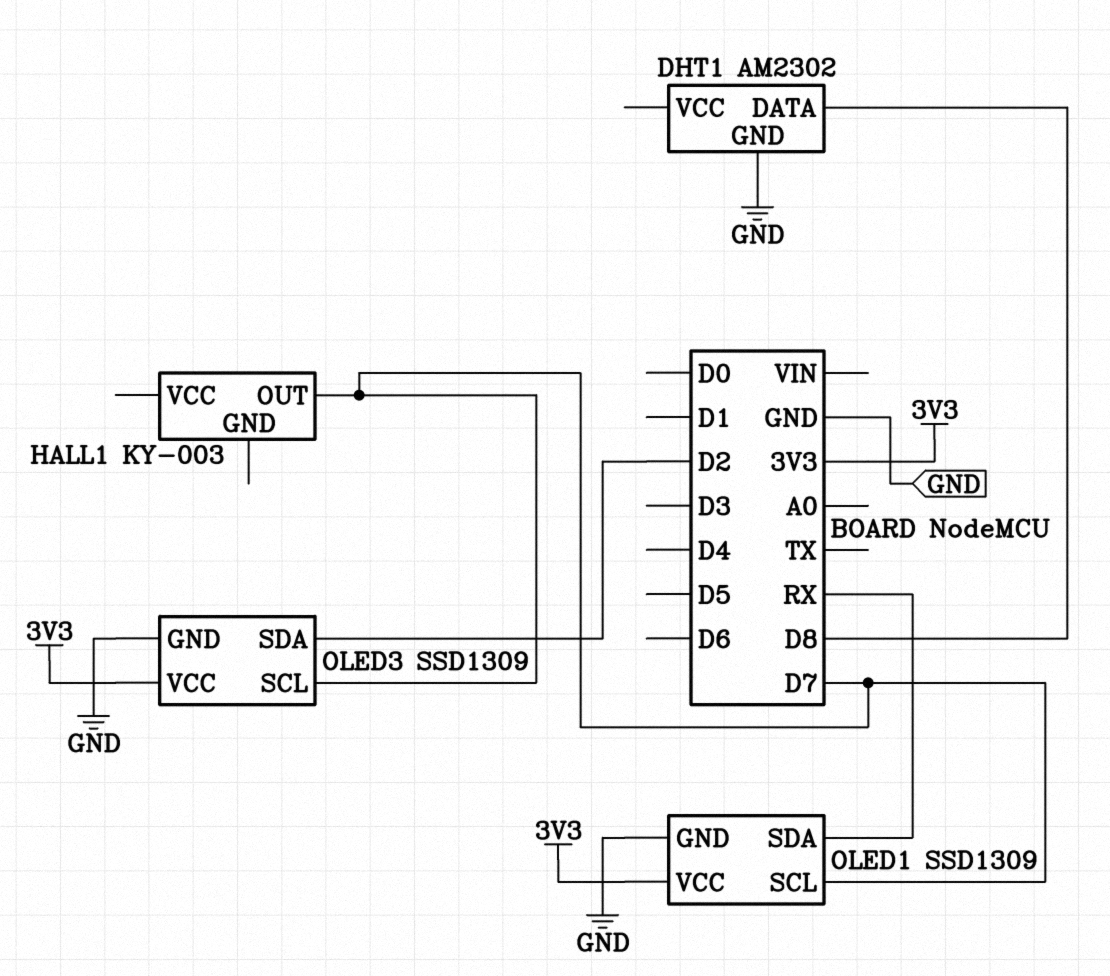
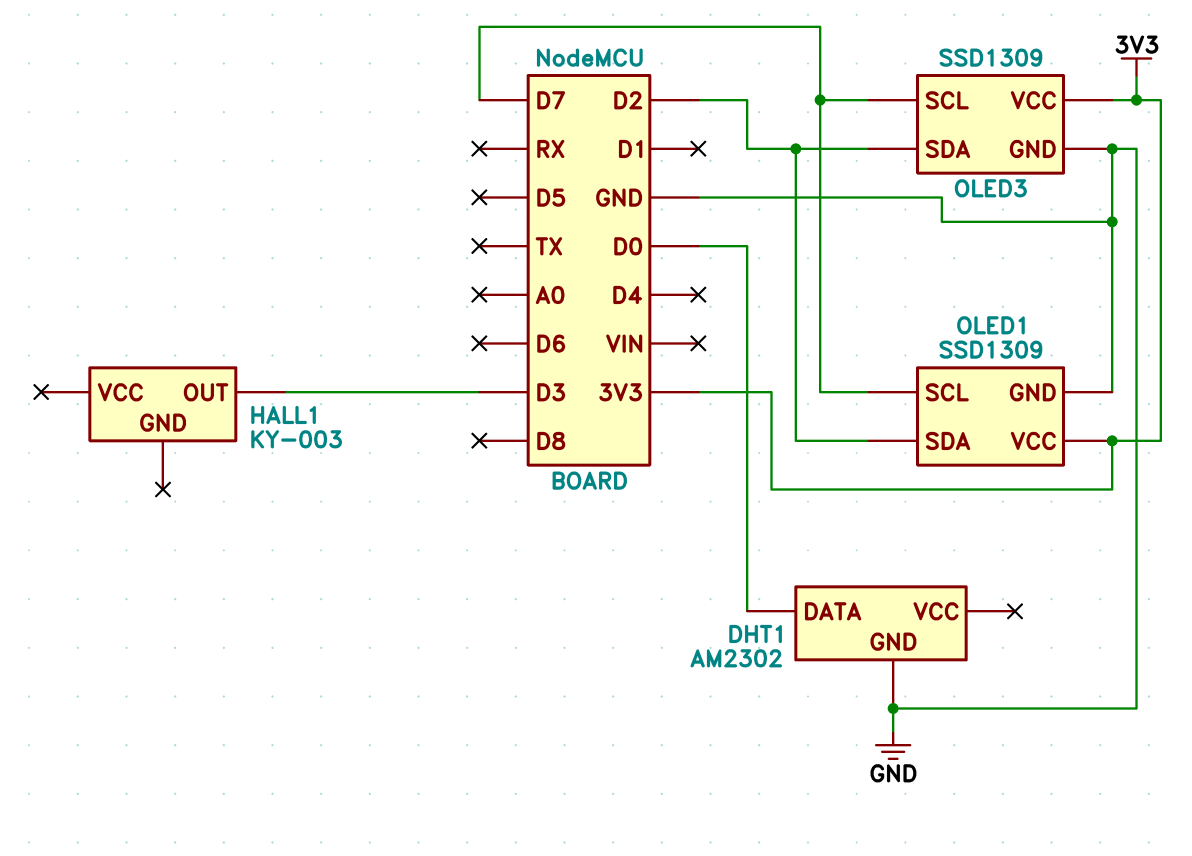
DHT1 pin DATA: D8 -> D0
HALL1 pin OUT: D7 -> D3
OLED1 pin SDA: RX -> D2

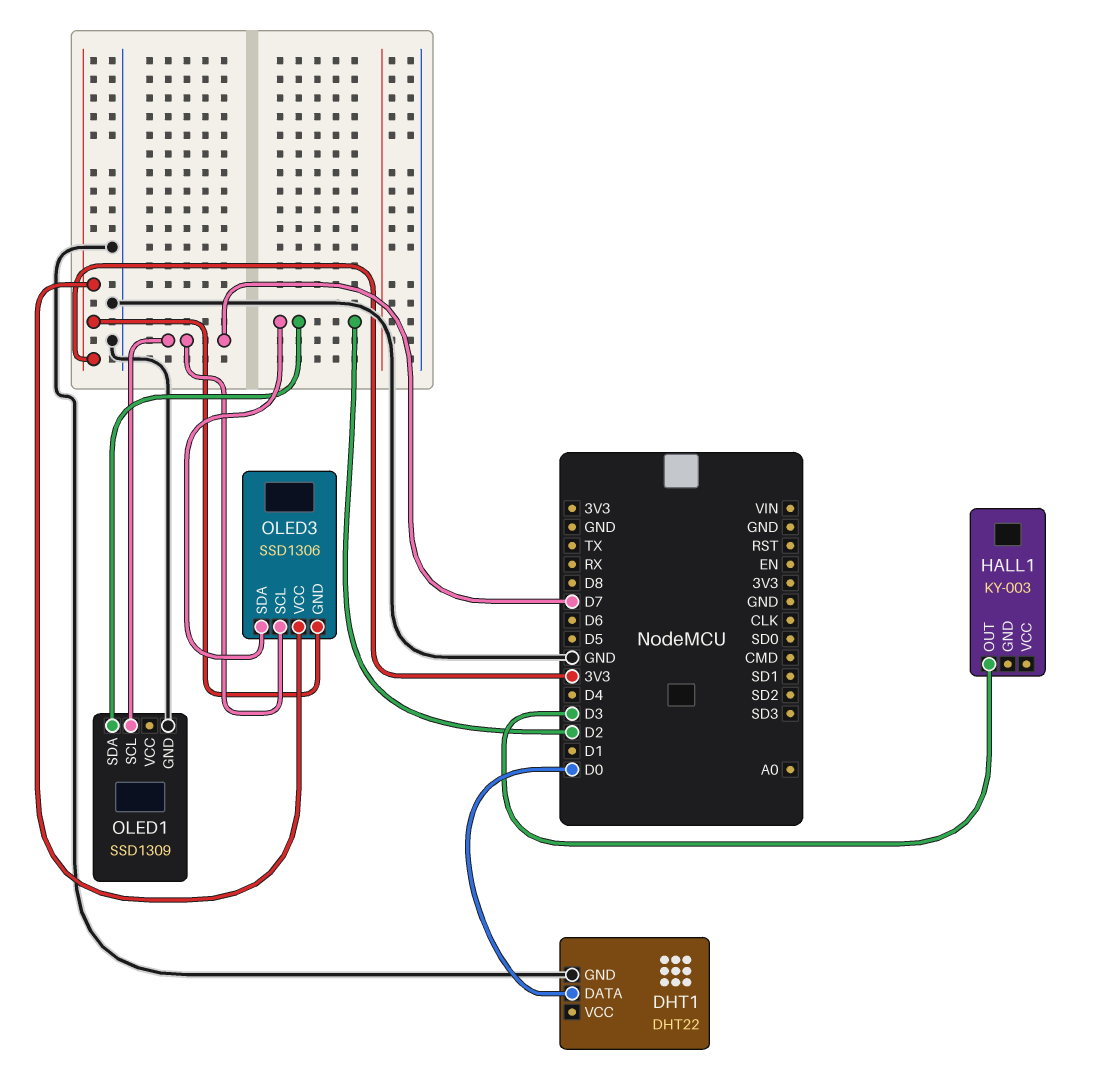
DHT1: AM2302 -> DHT22
OLED1 pin VCC: 3V3 -> none
OLED3: SSD1309 -> SSD1306
OLED3 pin GND: GND -> 3V3

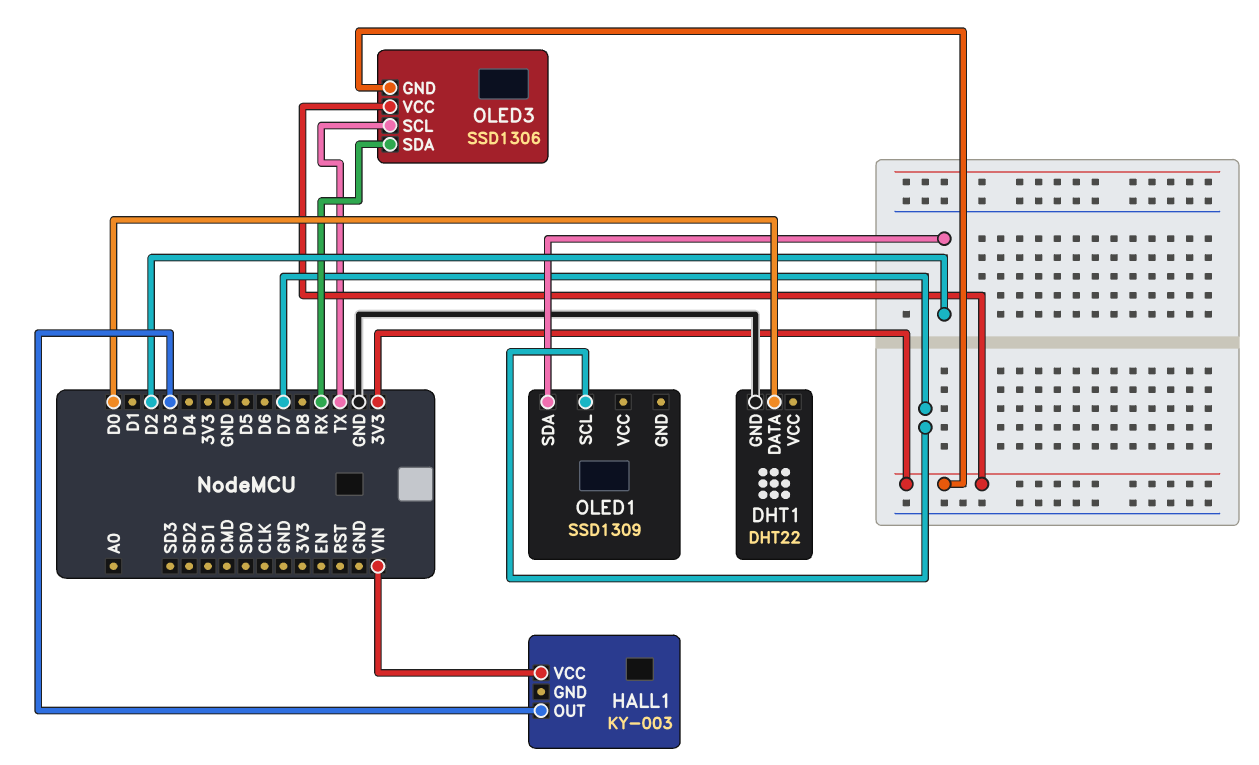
HALL1 pin VCC: none -> VIN
OLED1 pin GND: GND -> none
OLED3 pin SCL: D7 -> TX
OLED3 pin SDA: D2 -> RX

